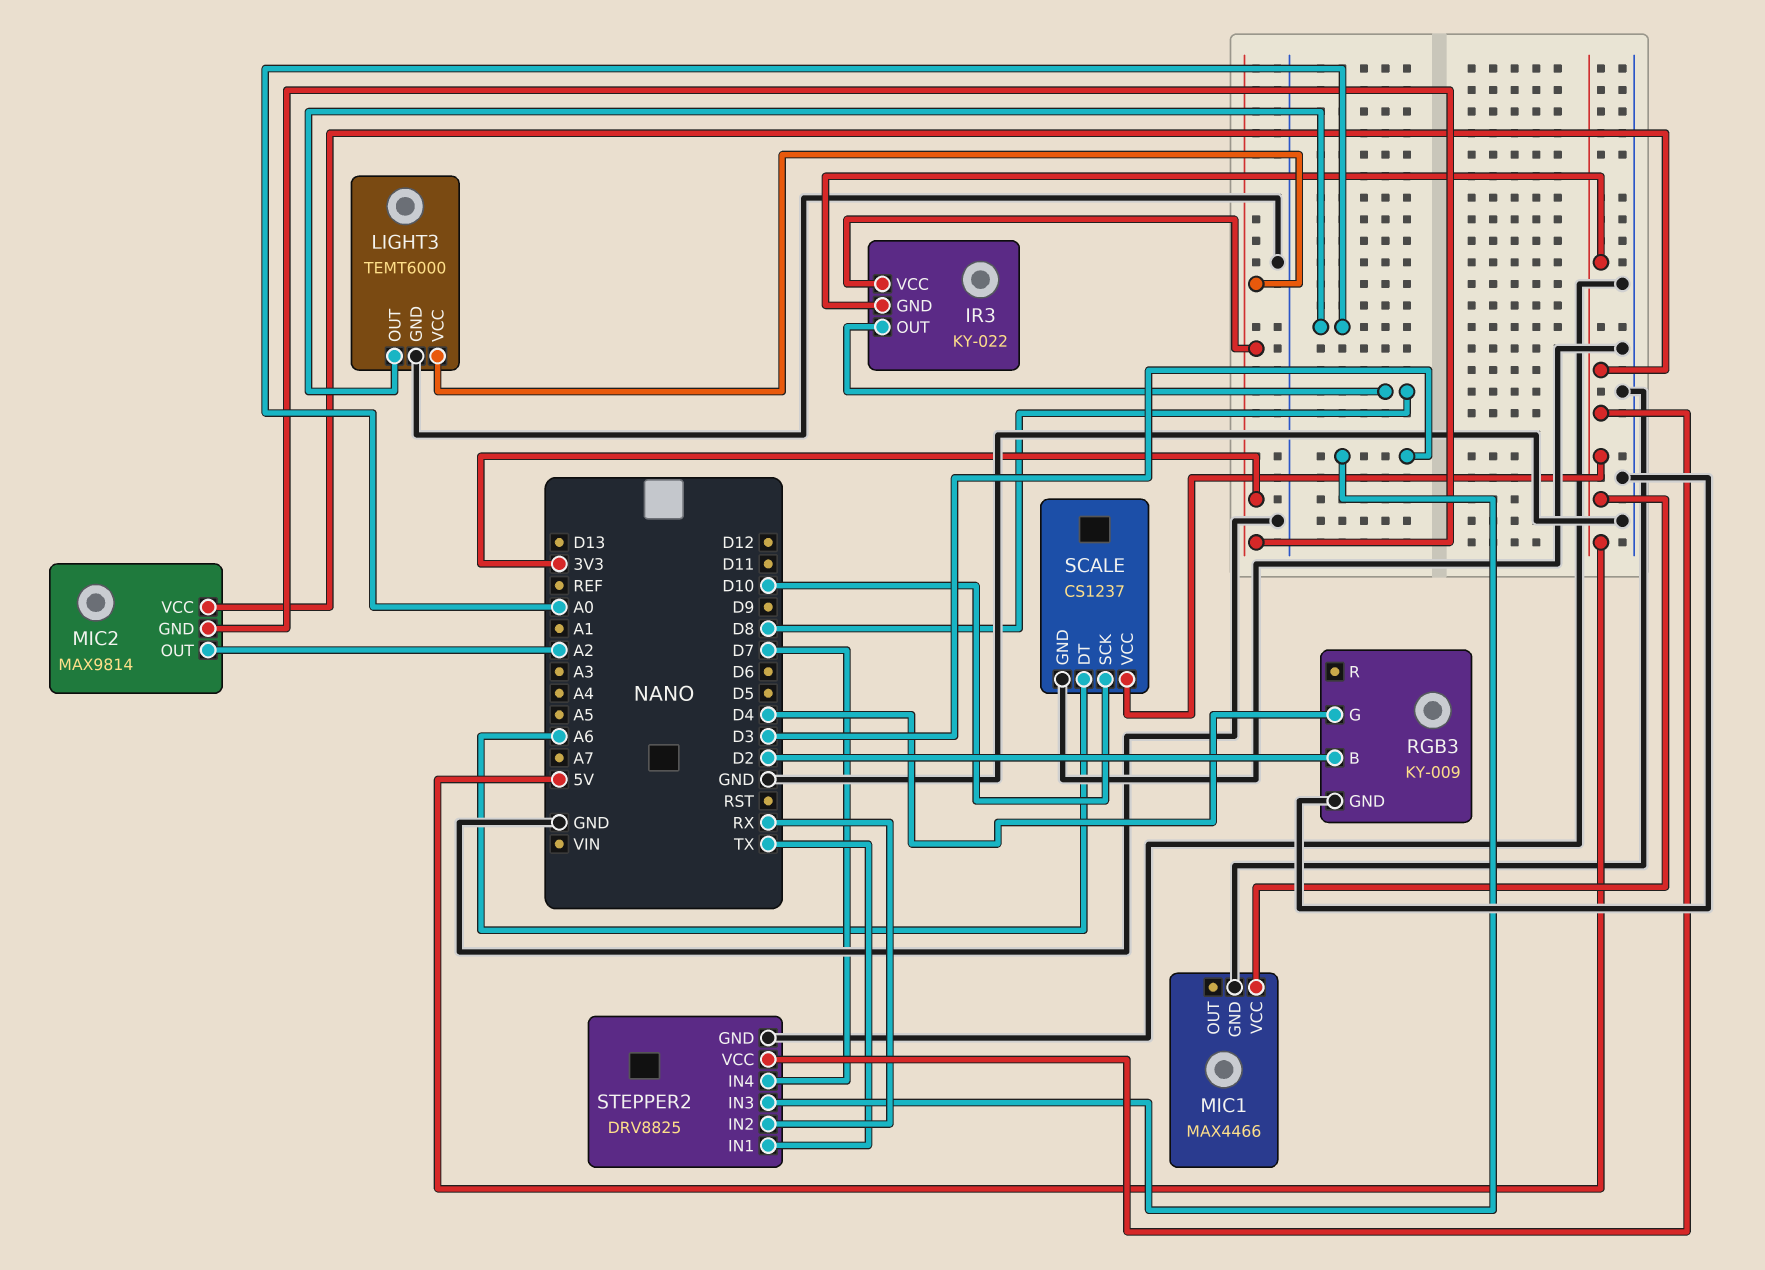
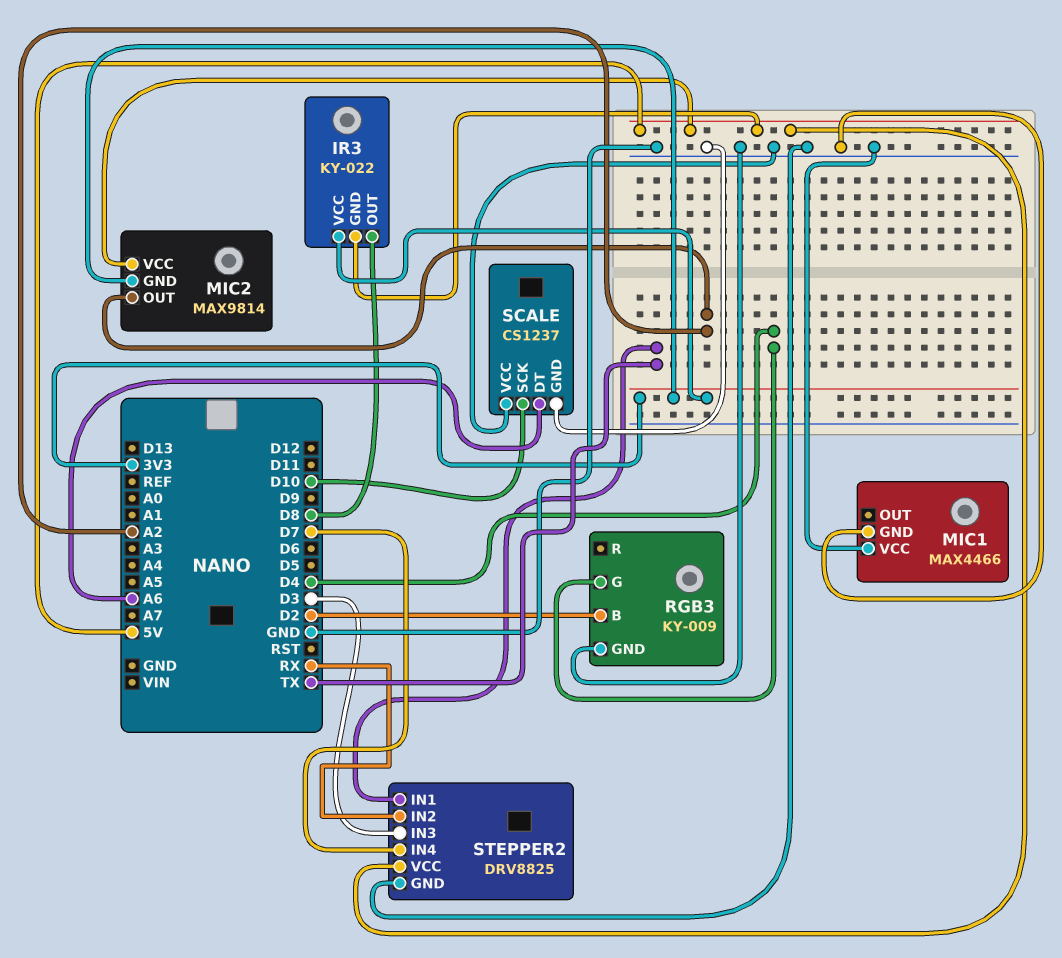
LIGHT3: TEMT6000 -> none
LIGHT3 pin GND: GND -> none
LIGHT3 pin OUT: A0 -> none
LIGHT3 pin VCC: 3V3 -> none
MIC1 pin VCC: 5V -> GND
SCALE pin VCC: 5V -> GND

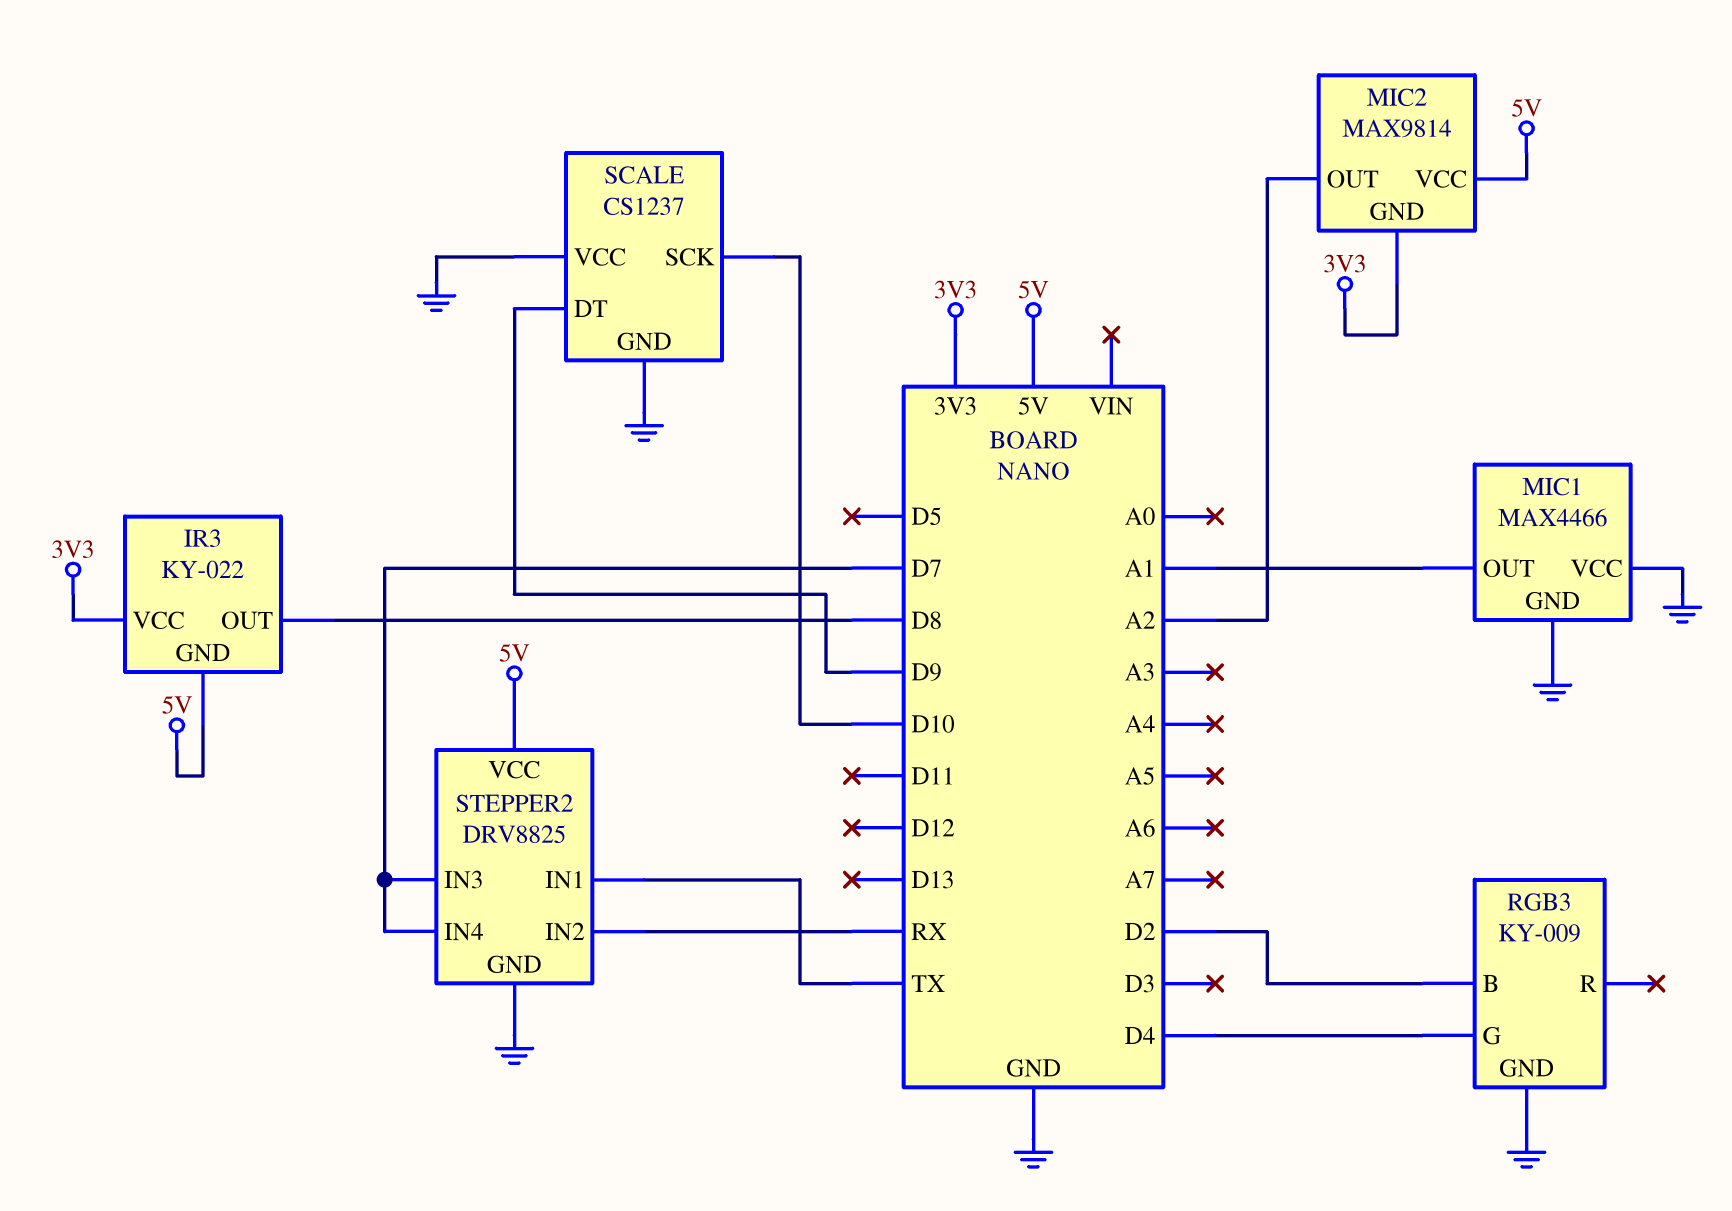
MIC1 pin OUT: none -> A1
SCALE pin DT: A6 -> D9
STEPPER2 pin IN3: D3 -> D7

